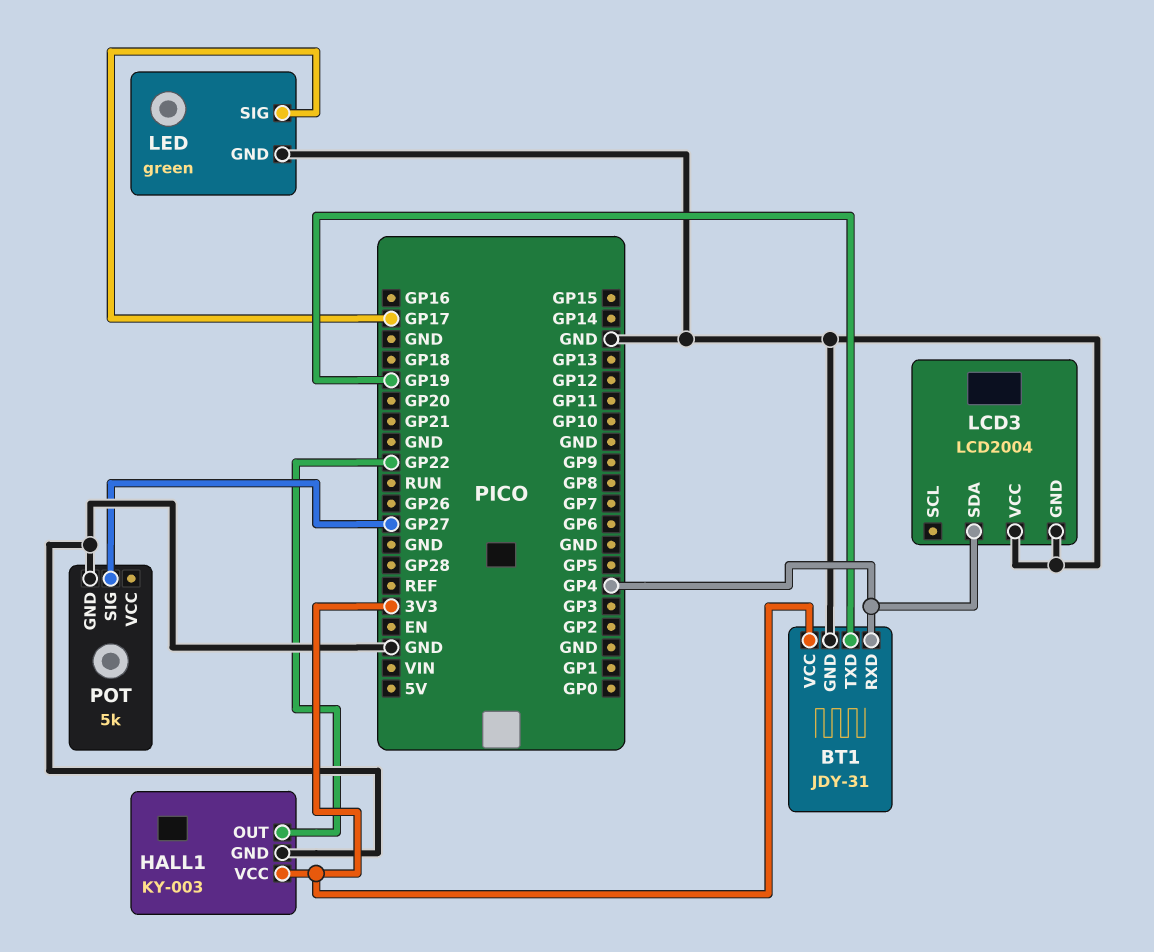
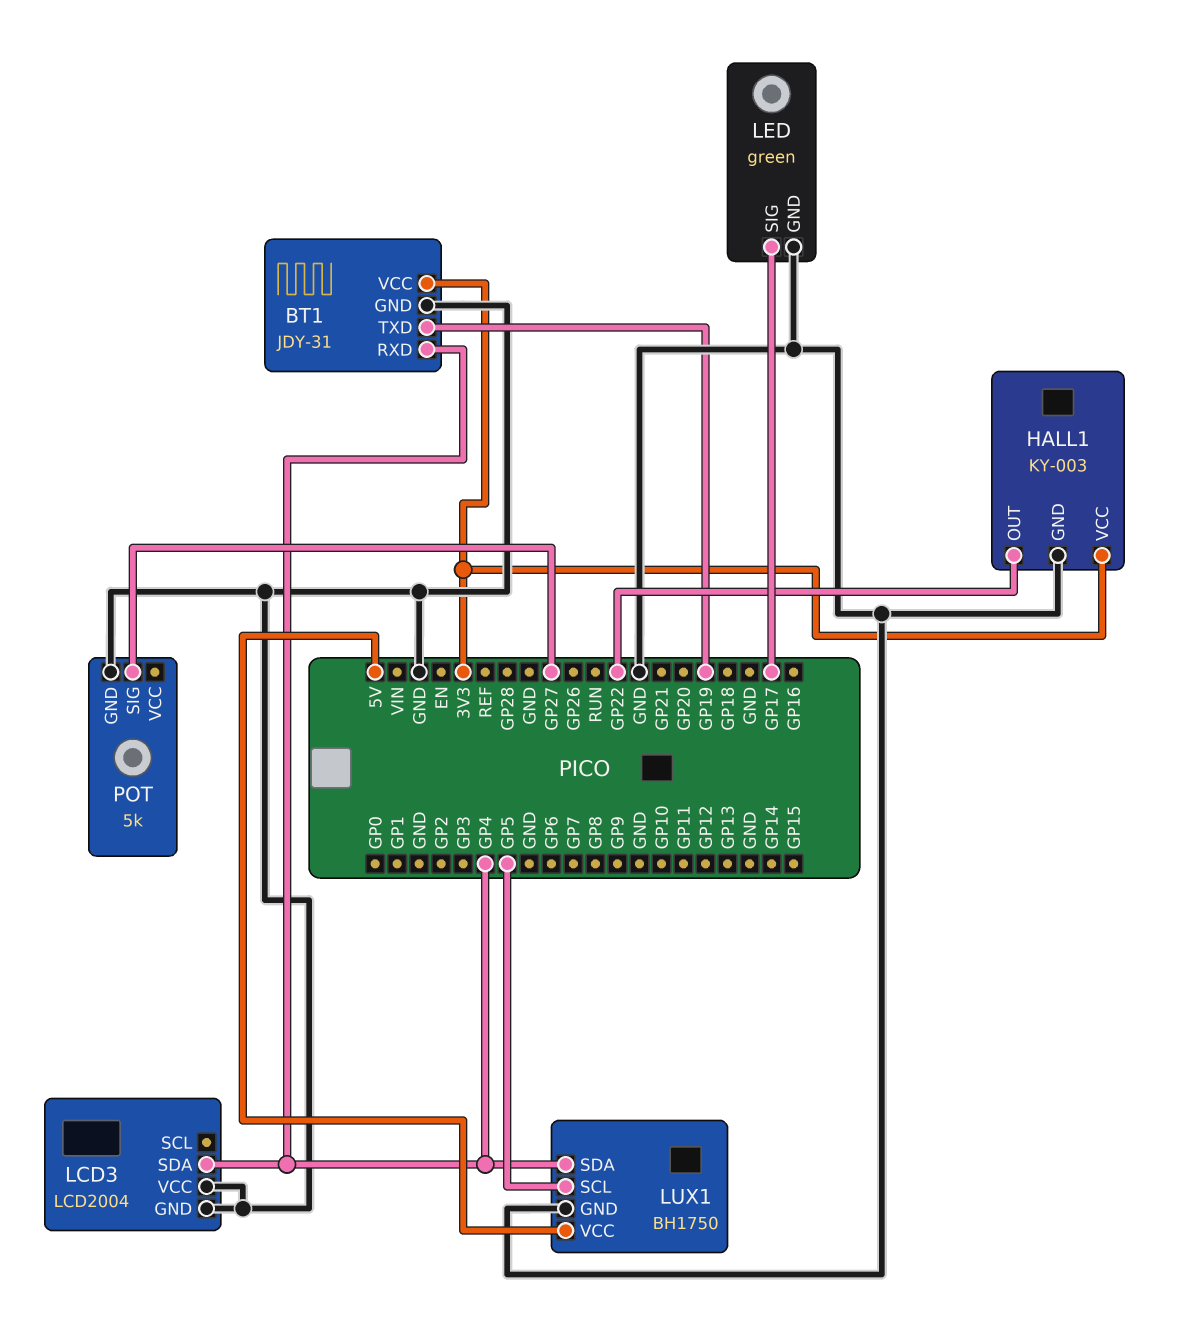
LUX1: none -> BH1750
LUX1 pin GND: none -> GND
LUX1 pin SCL: none -> GP5
LUX1 pin SDA: none -> GP4
LUX1 pin VCC: none -> 5V

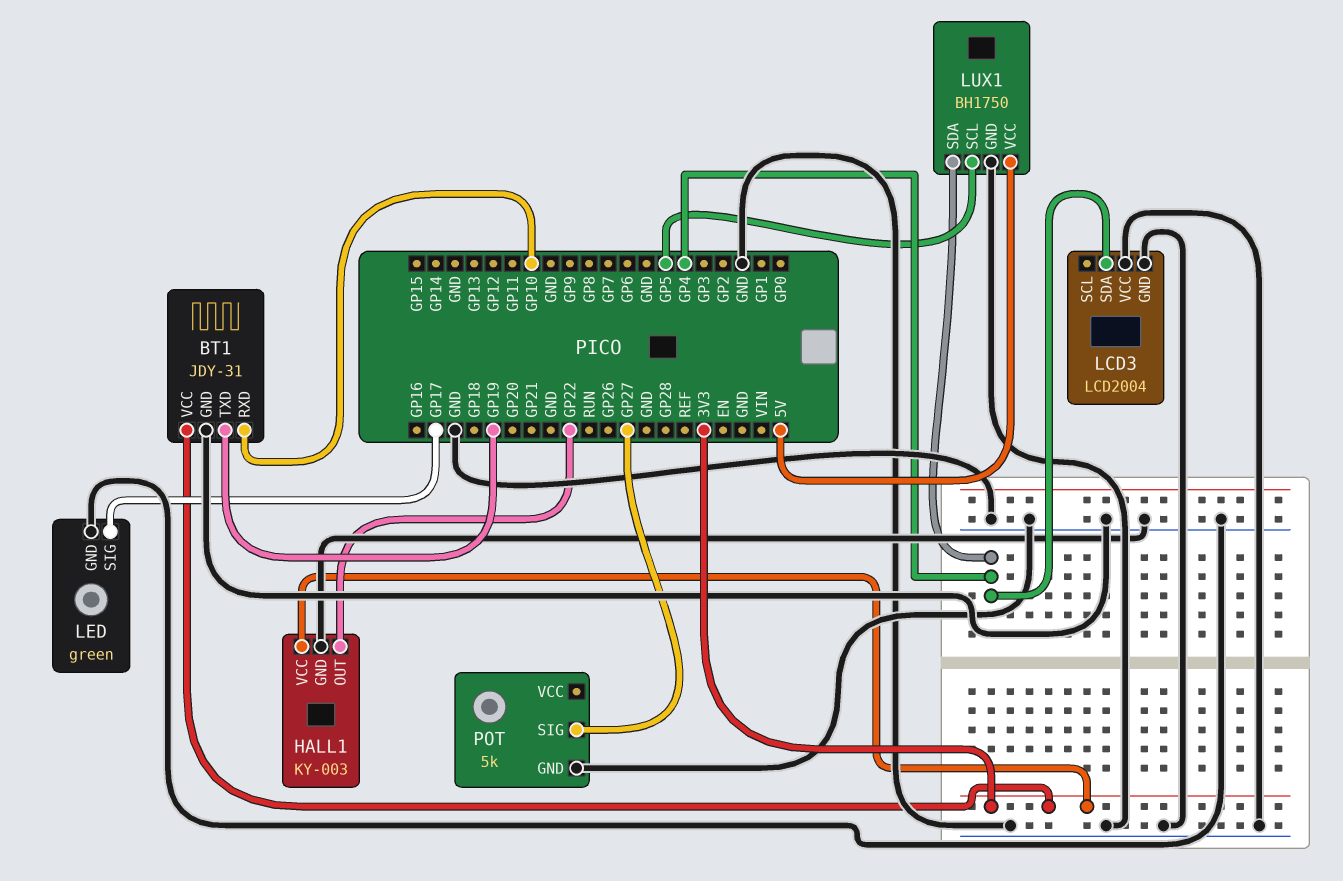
BT1 pin RXD: GP4 -> GP10

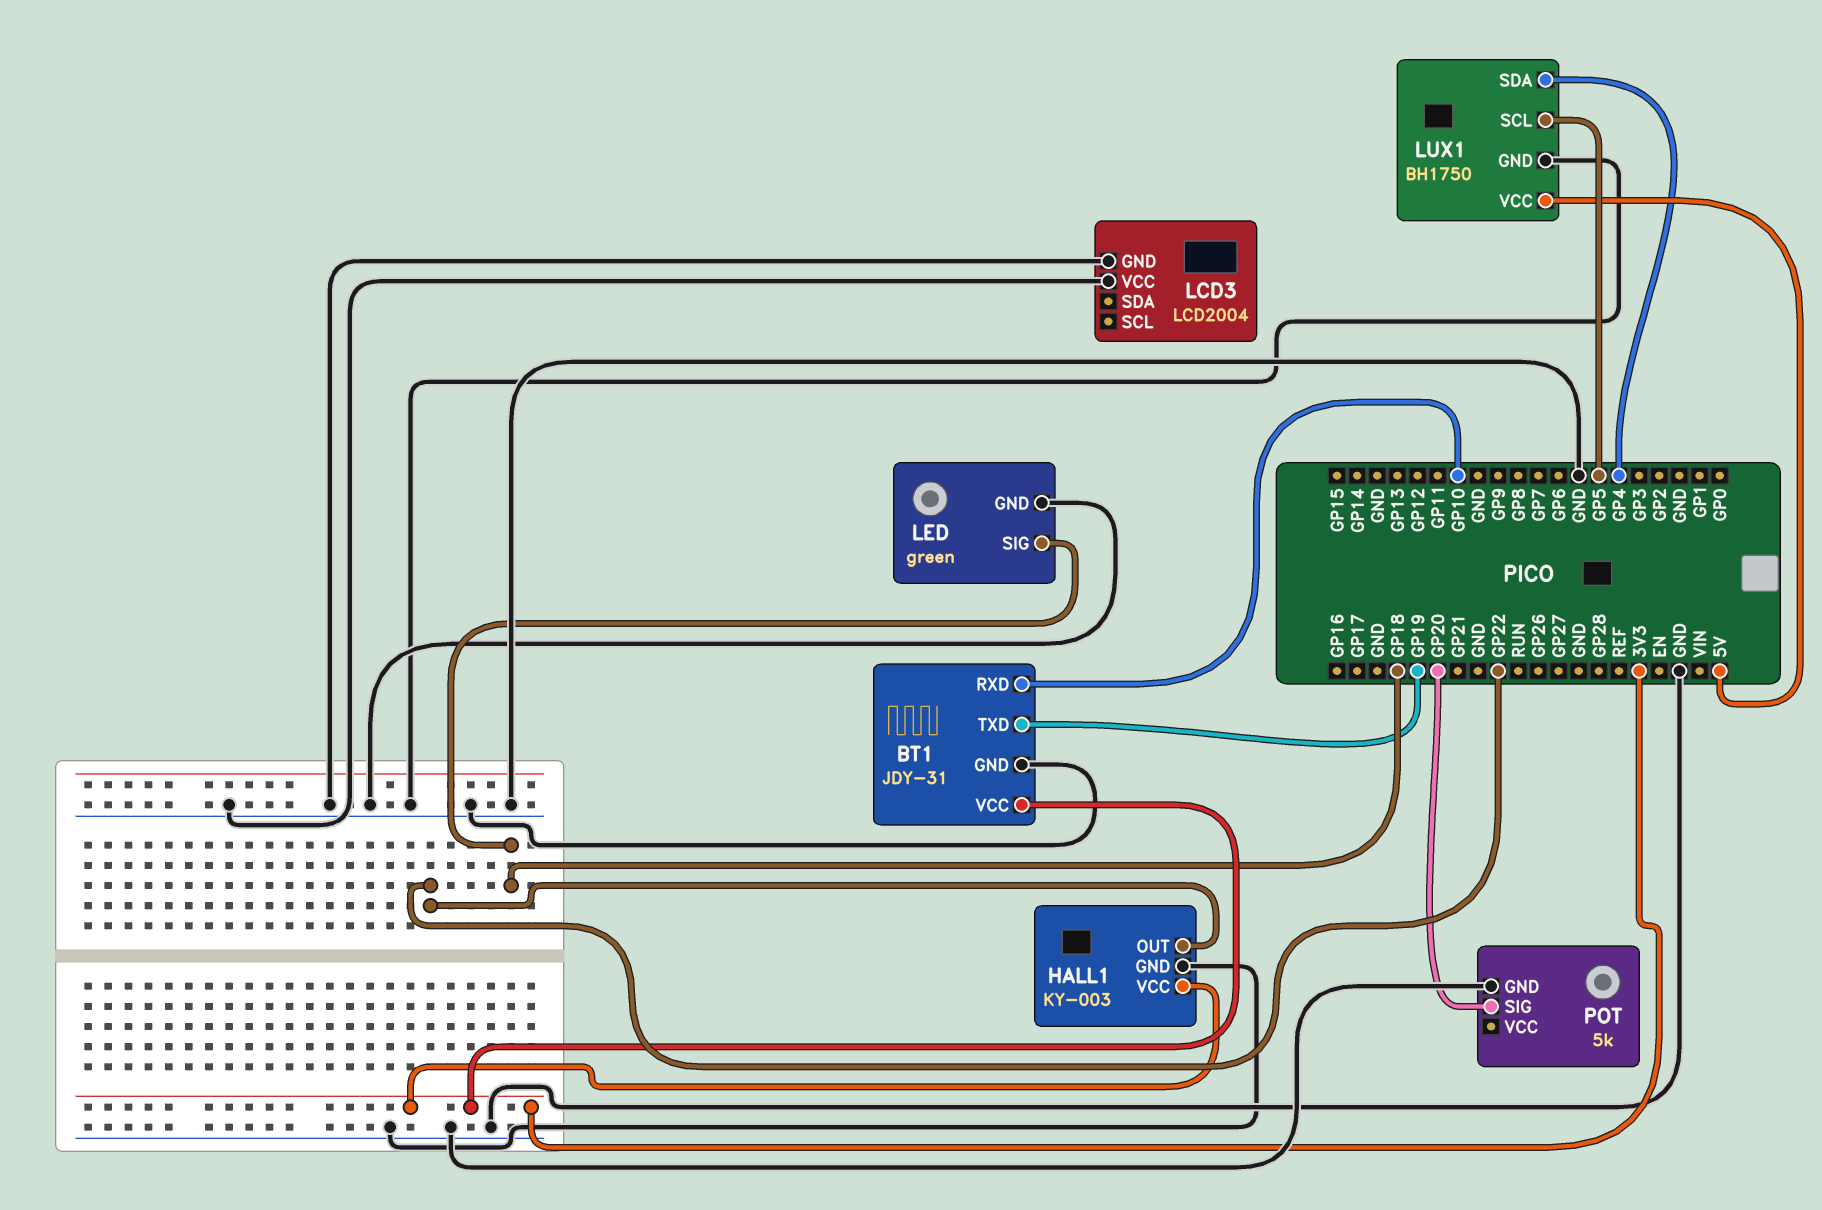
LCD3 pin SDA: GP4 -> none
LED pin SIG: GP17 -> GP18
POT pin SIG: GP27 -> GP20

